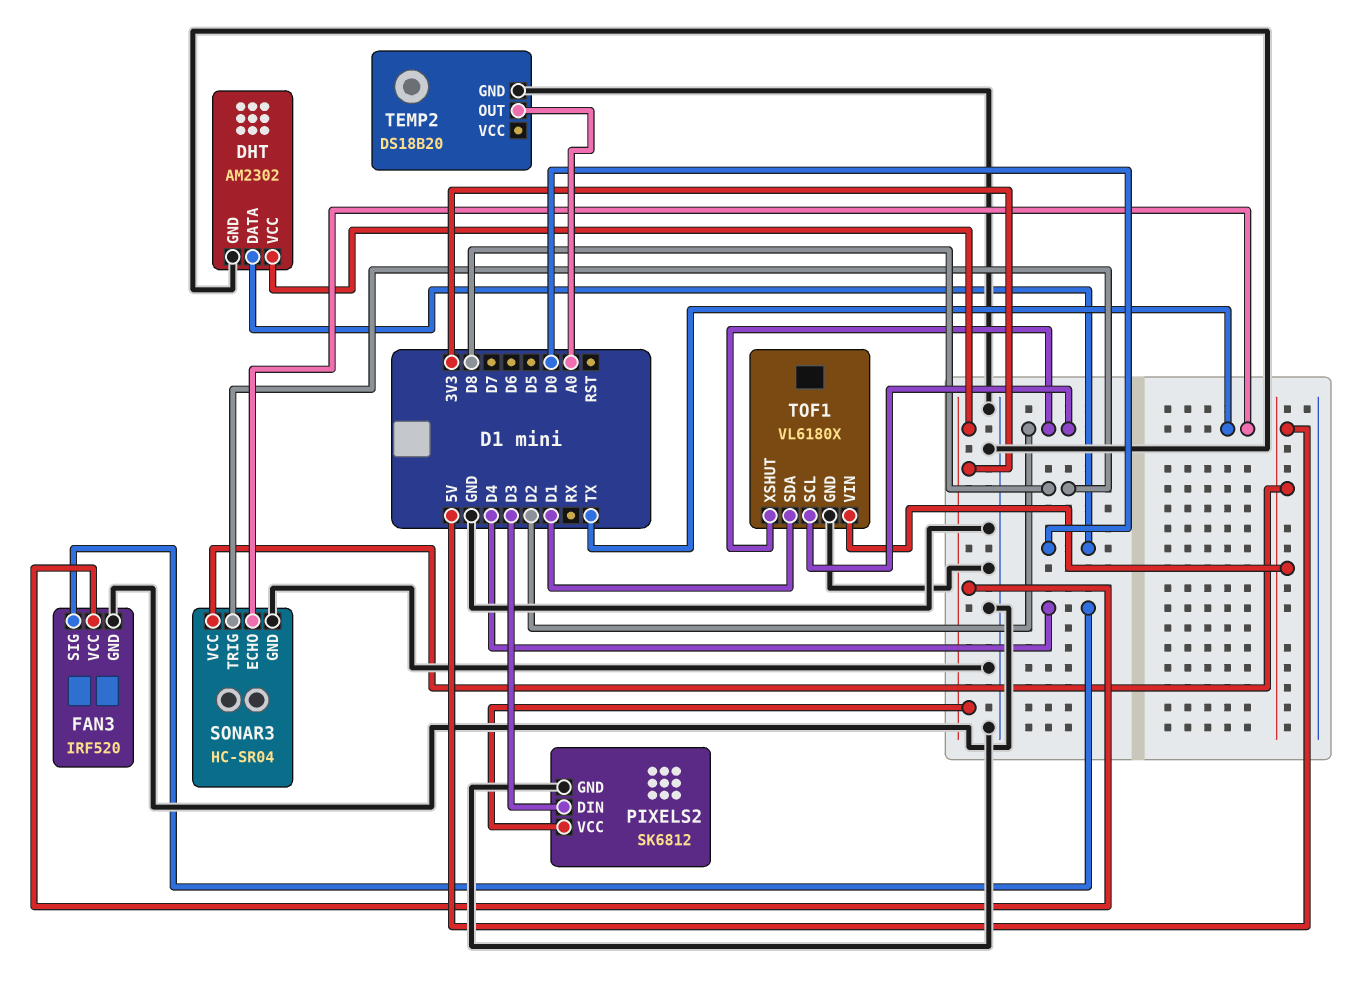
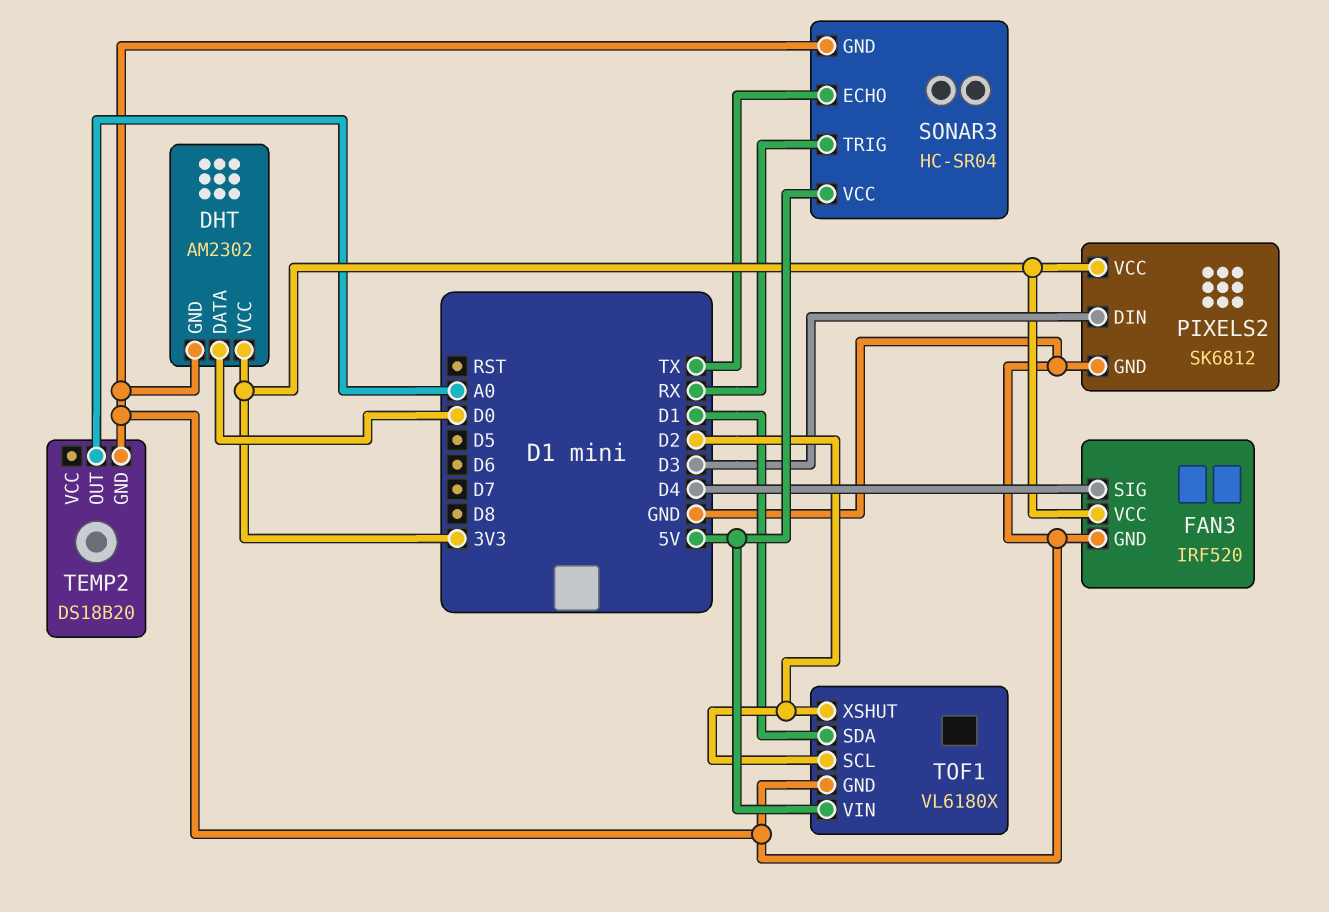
SONAR3 pin TRIG: D8 -> RX

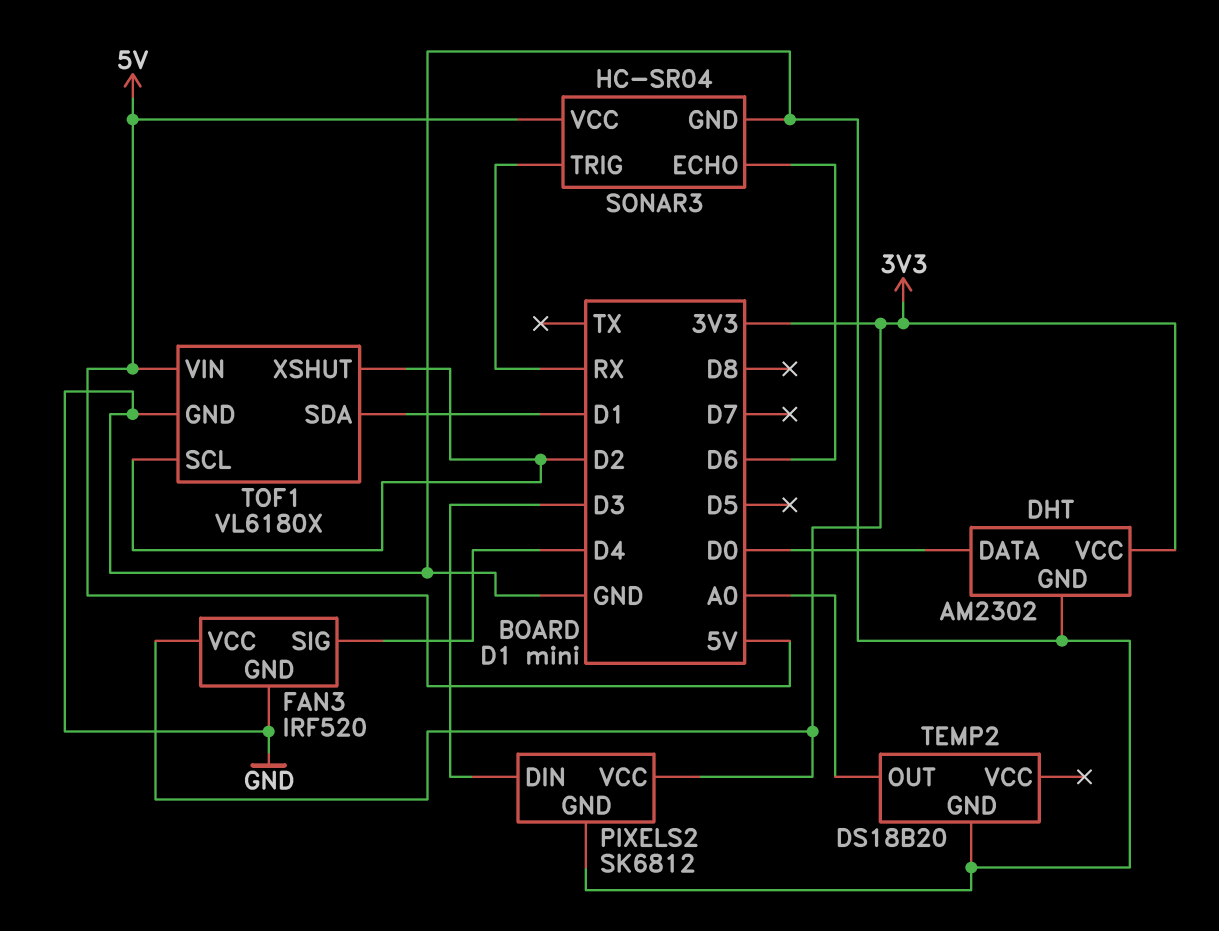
SONAR3 pin ECHO: TX -> D6

